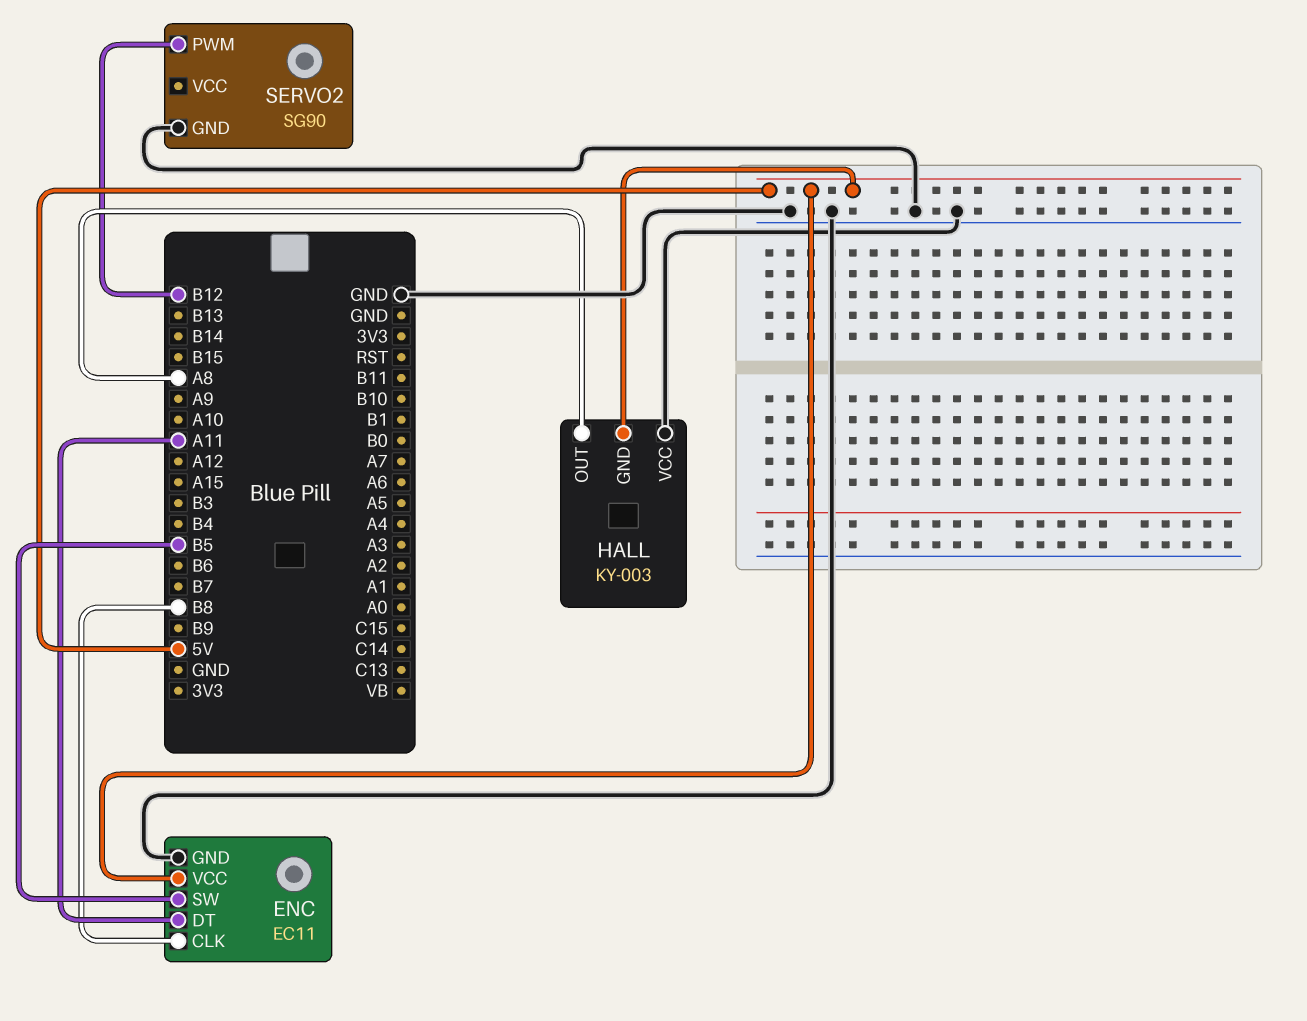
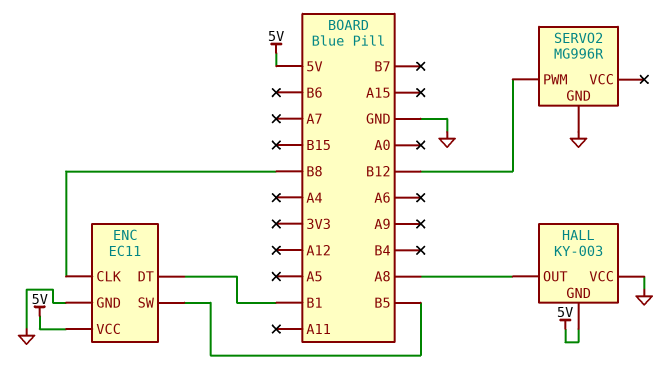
ENC pin DT: A11 -> B1
SERVO2: SG90 -> MG996R

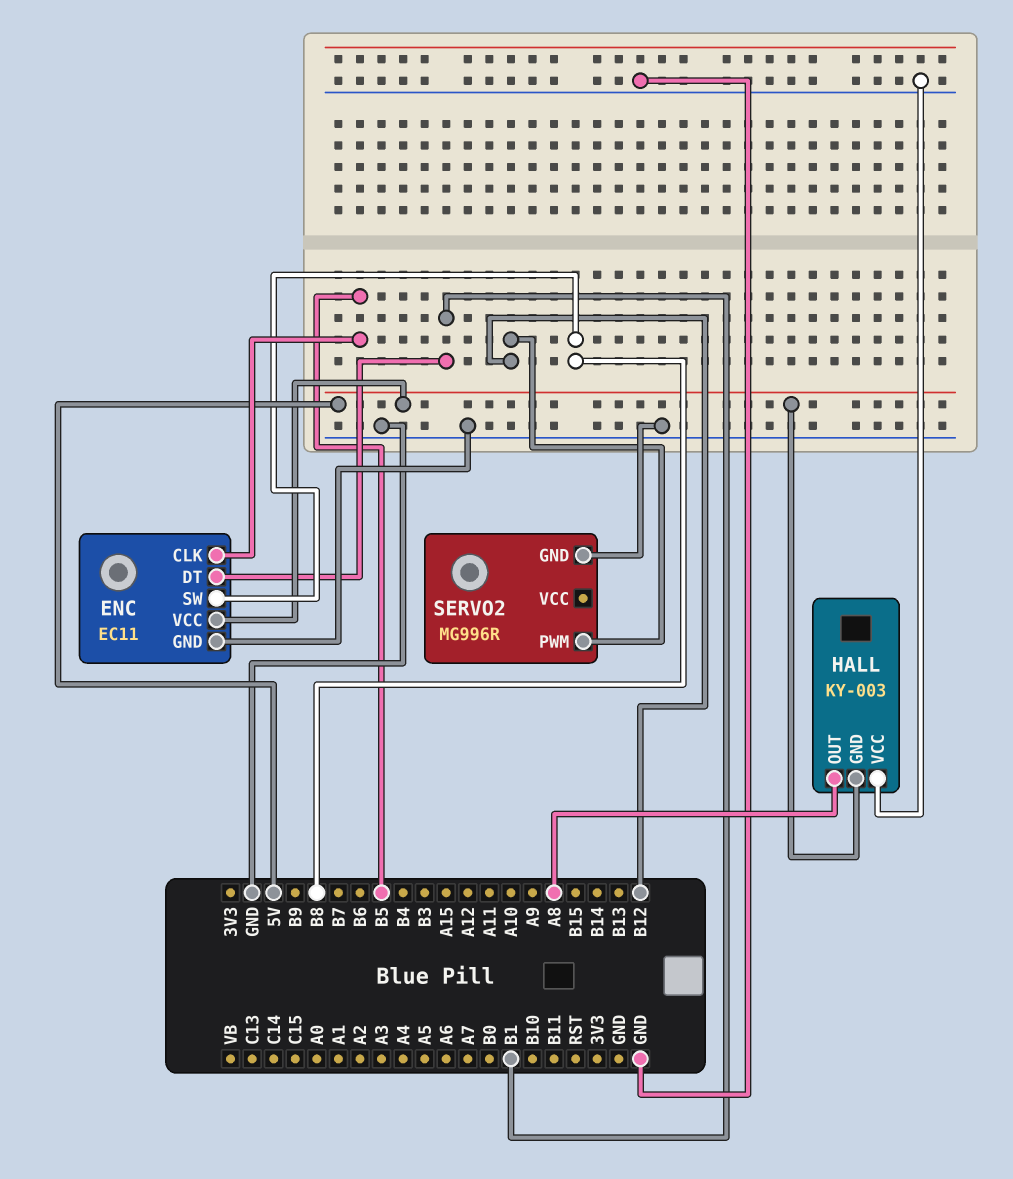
ENC pin CLK: B8 -> B5
ENC pin SW: B5 -> B8

